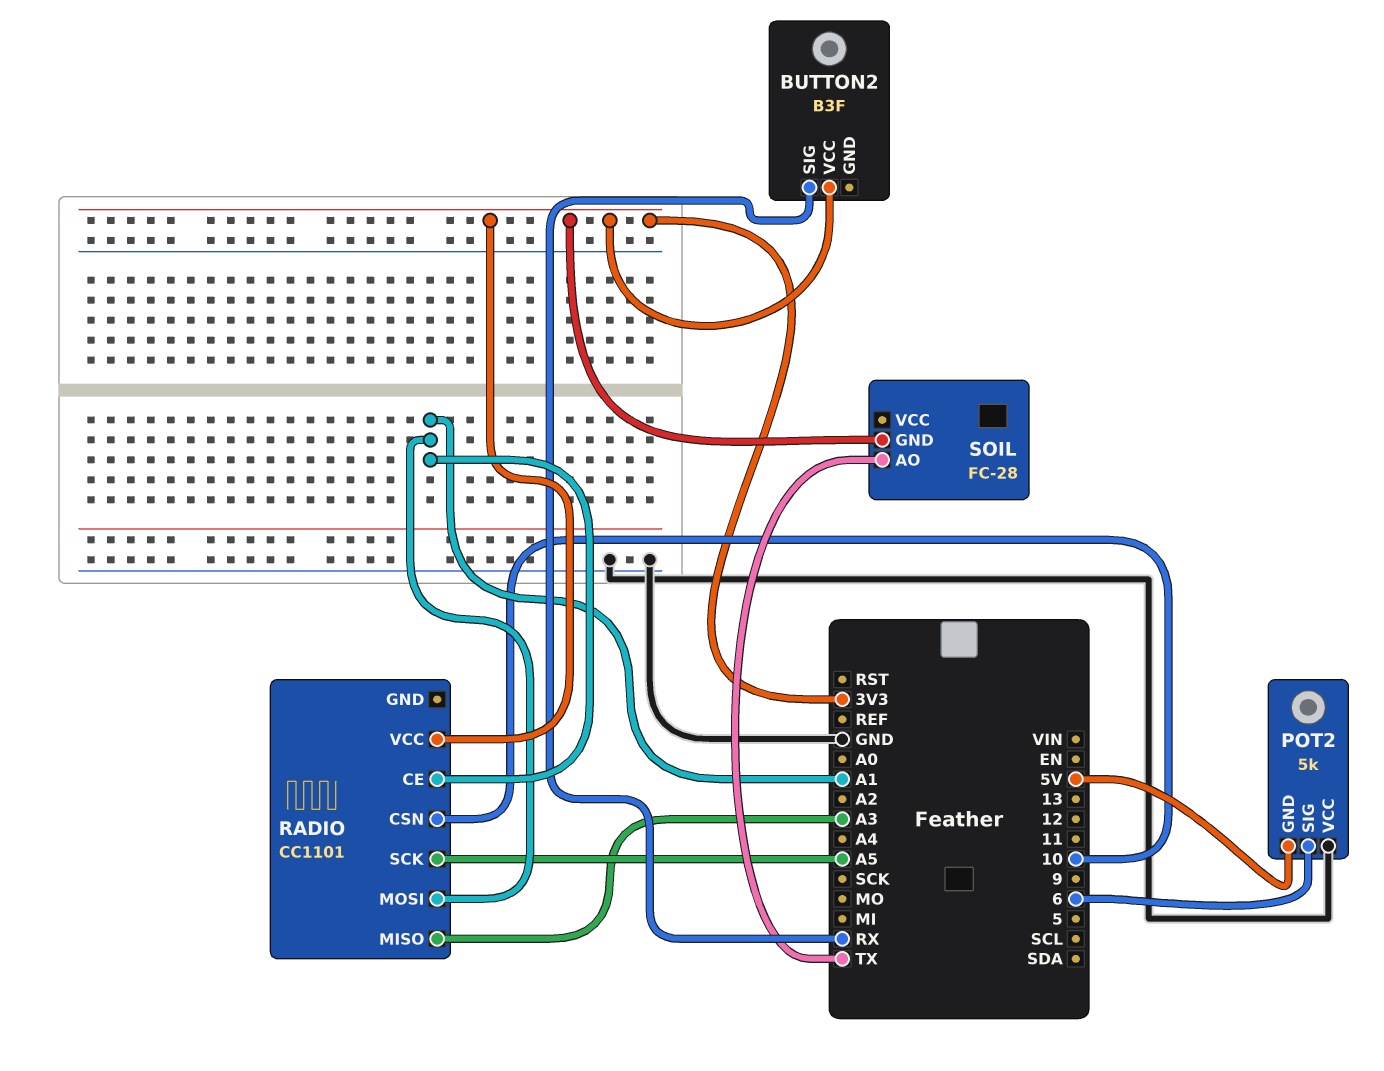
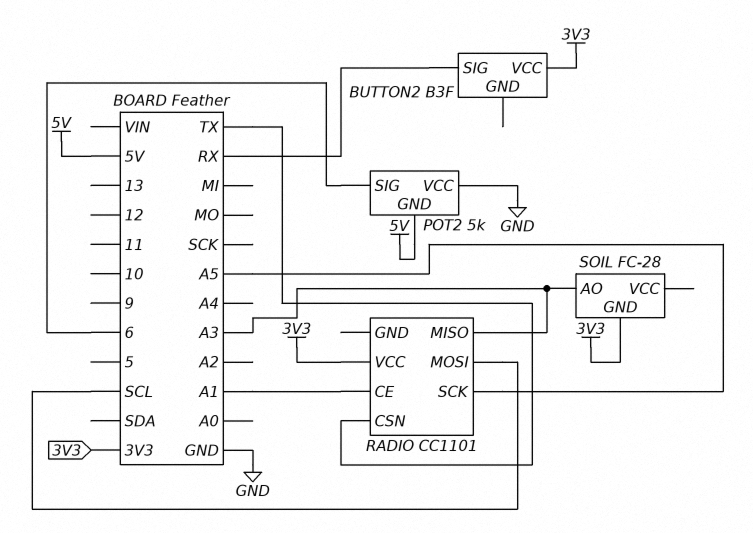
RADIO pin CSN: 10 -> TX
RADIO pin MOSI: A1 -> SCL
SOIL pin AO: TX -> A3

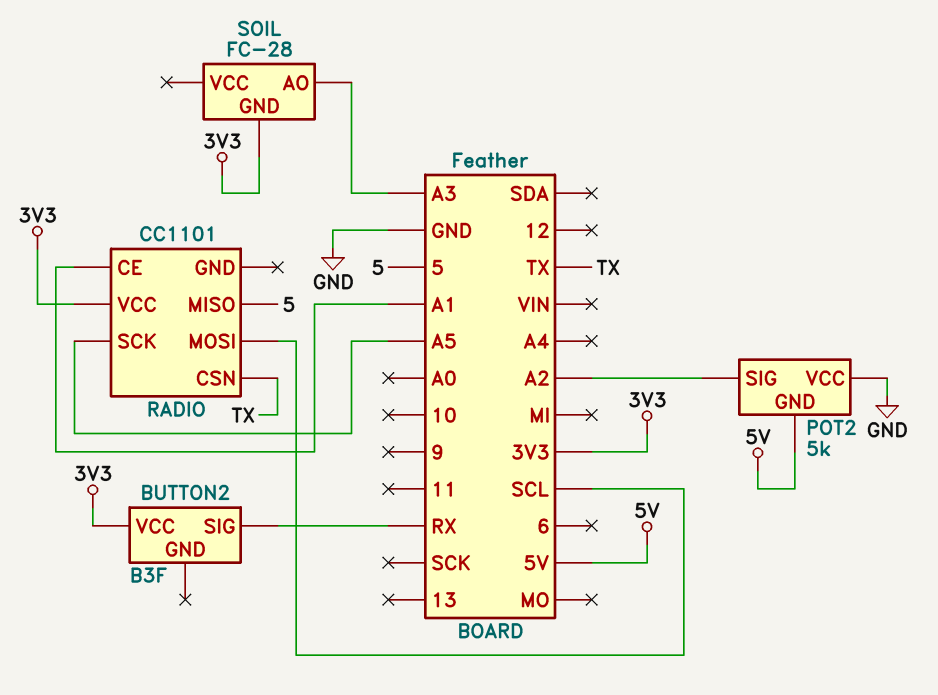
POT2 pin SIG: 6 -> A2
RADIO pin MISO: A3 -> 5

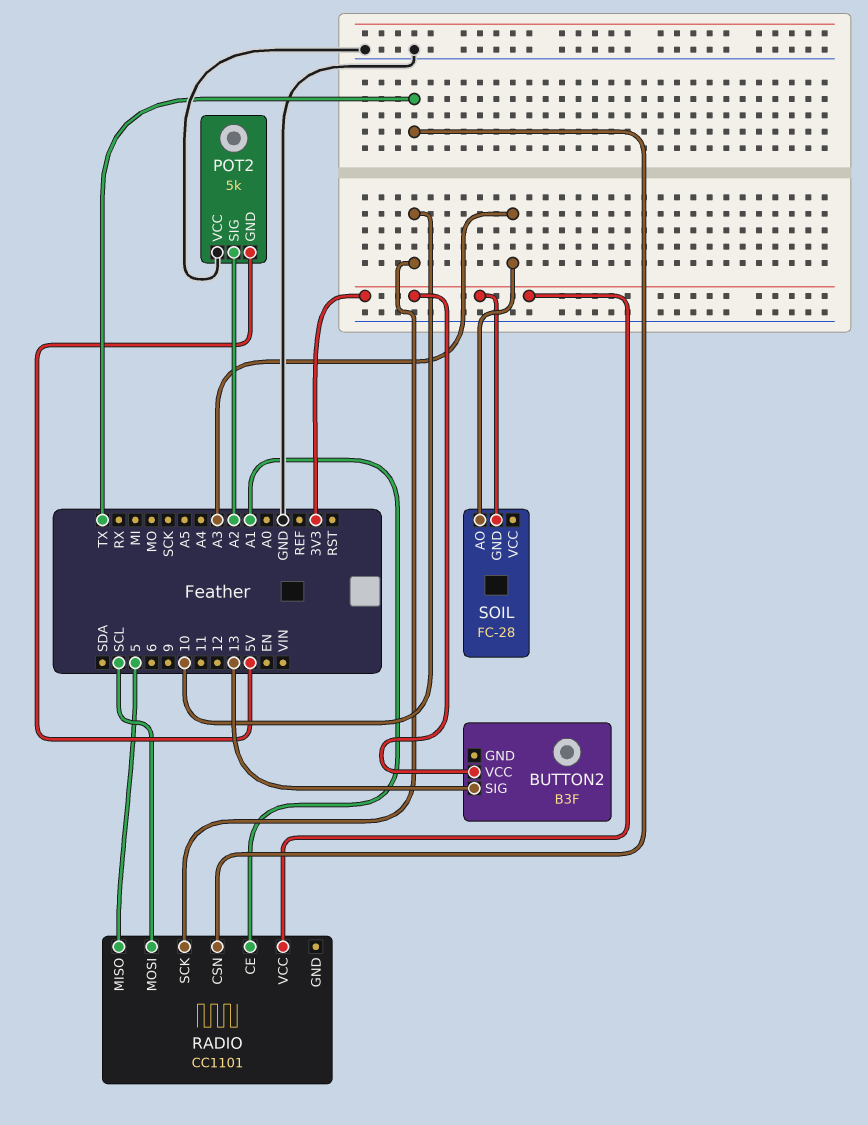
BUTTON2 pin SIG: RX -> 13
RADIO pin SCK: A5 -> 10

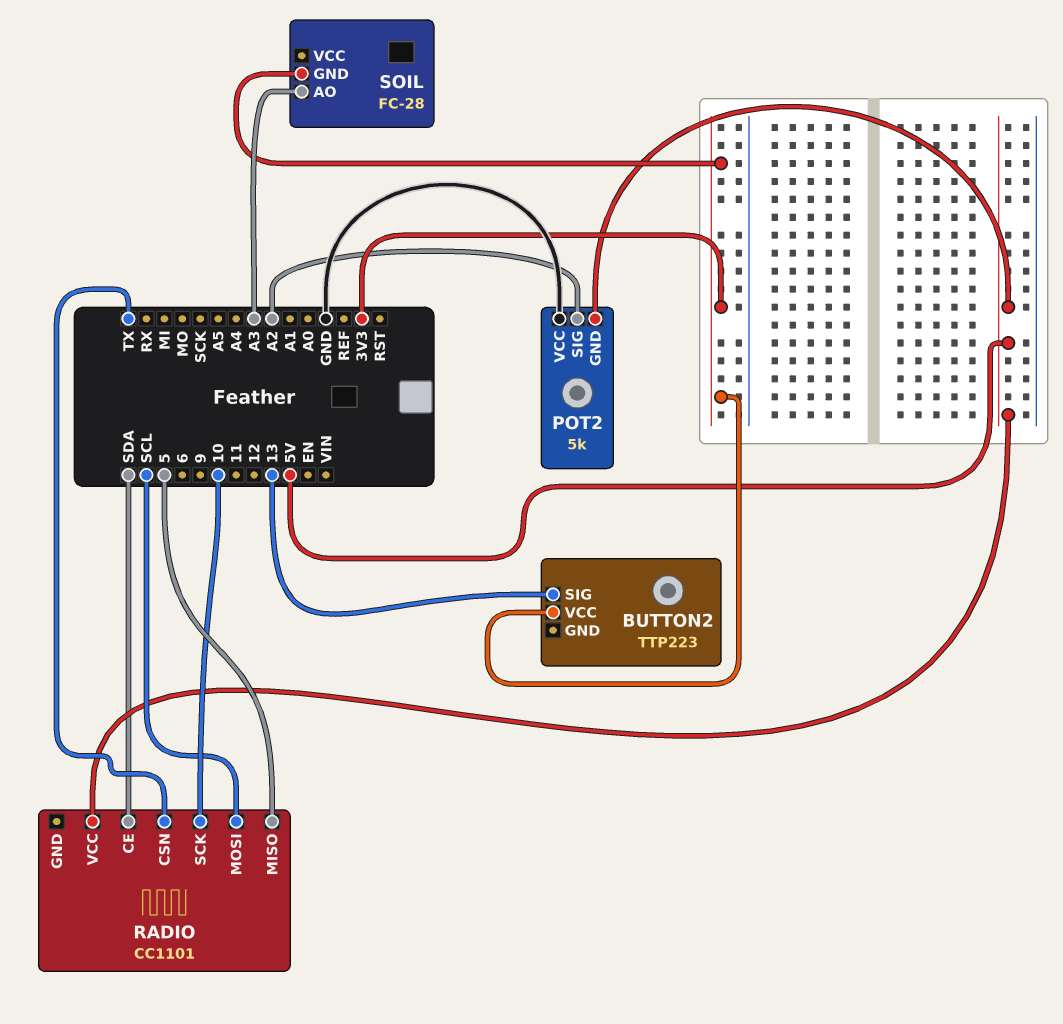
BUTTON2: B3F -> TTP223
RADIO pin CE: A1 -> SDA
RADIO pin VCC: 3V3 -> 5V

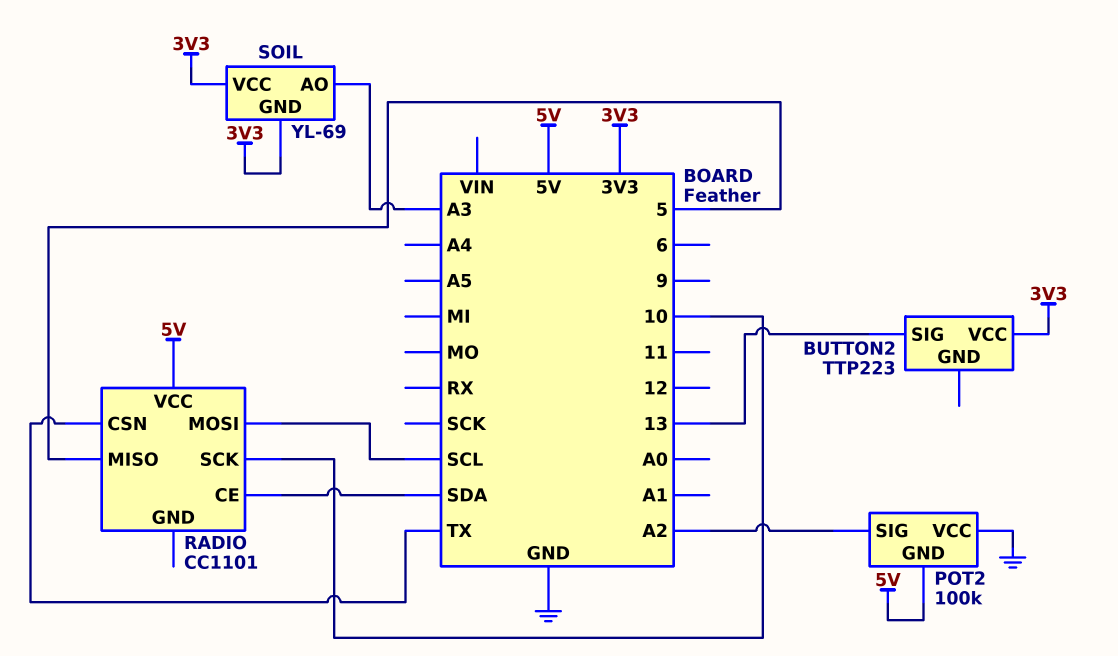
POT2: 5k -> 100k
SOIL: FC-28 -> YL-69
SOIL pin VCC: none -> 3V3

